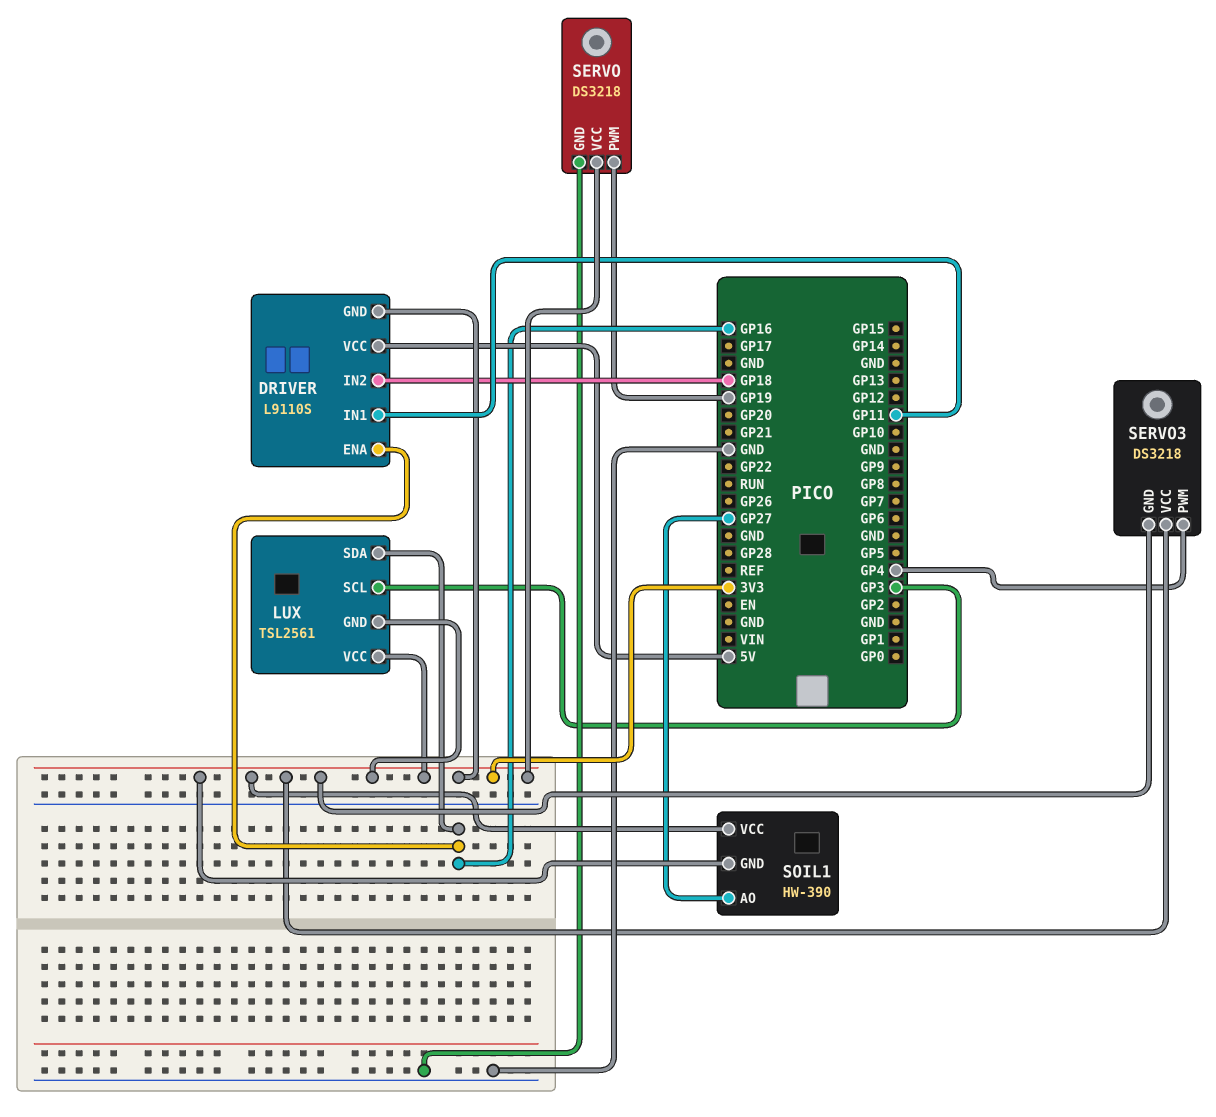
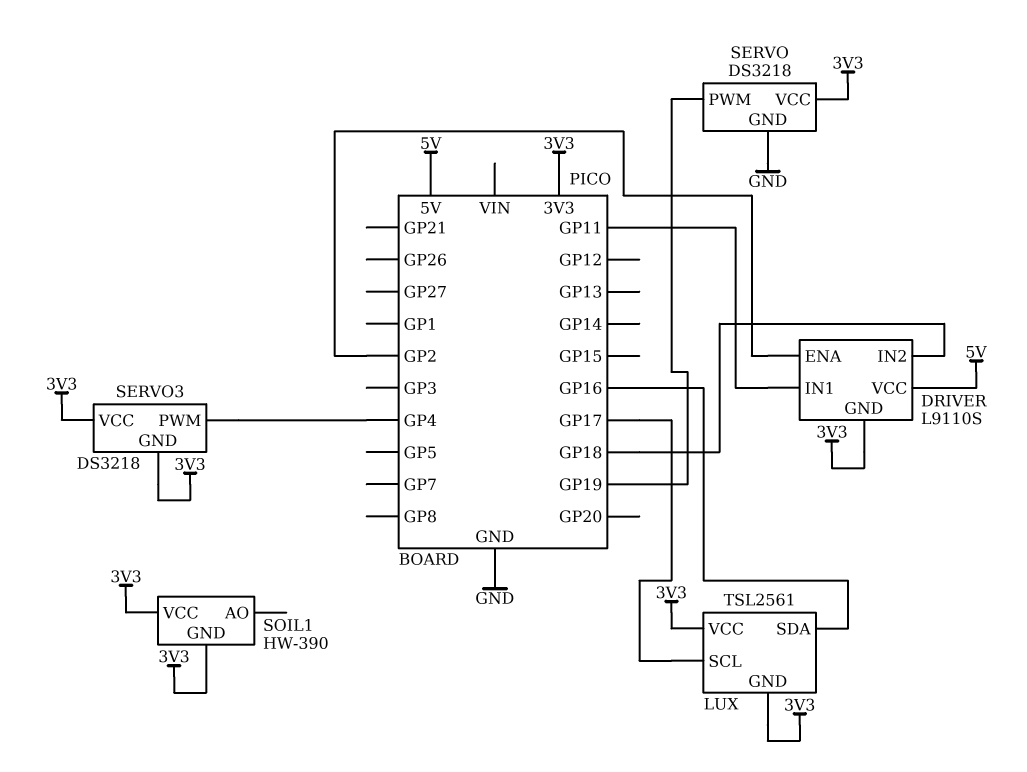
DRIVER pin ENA: GP16 -> GP2
LUX pin SCL: GP3 -> GP17
SOIL1 pin AO: GP27 -> none

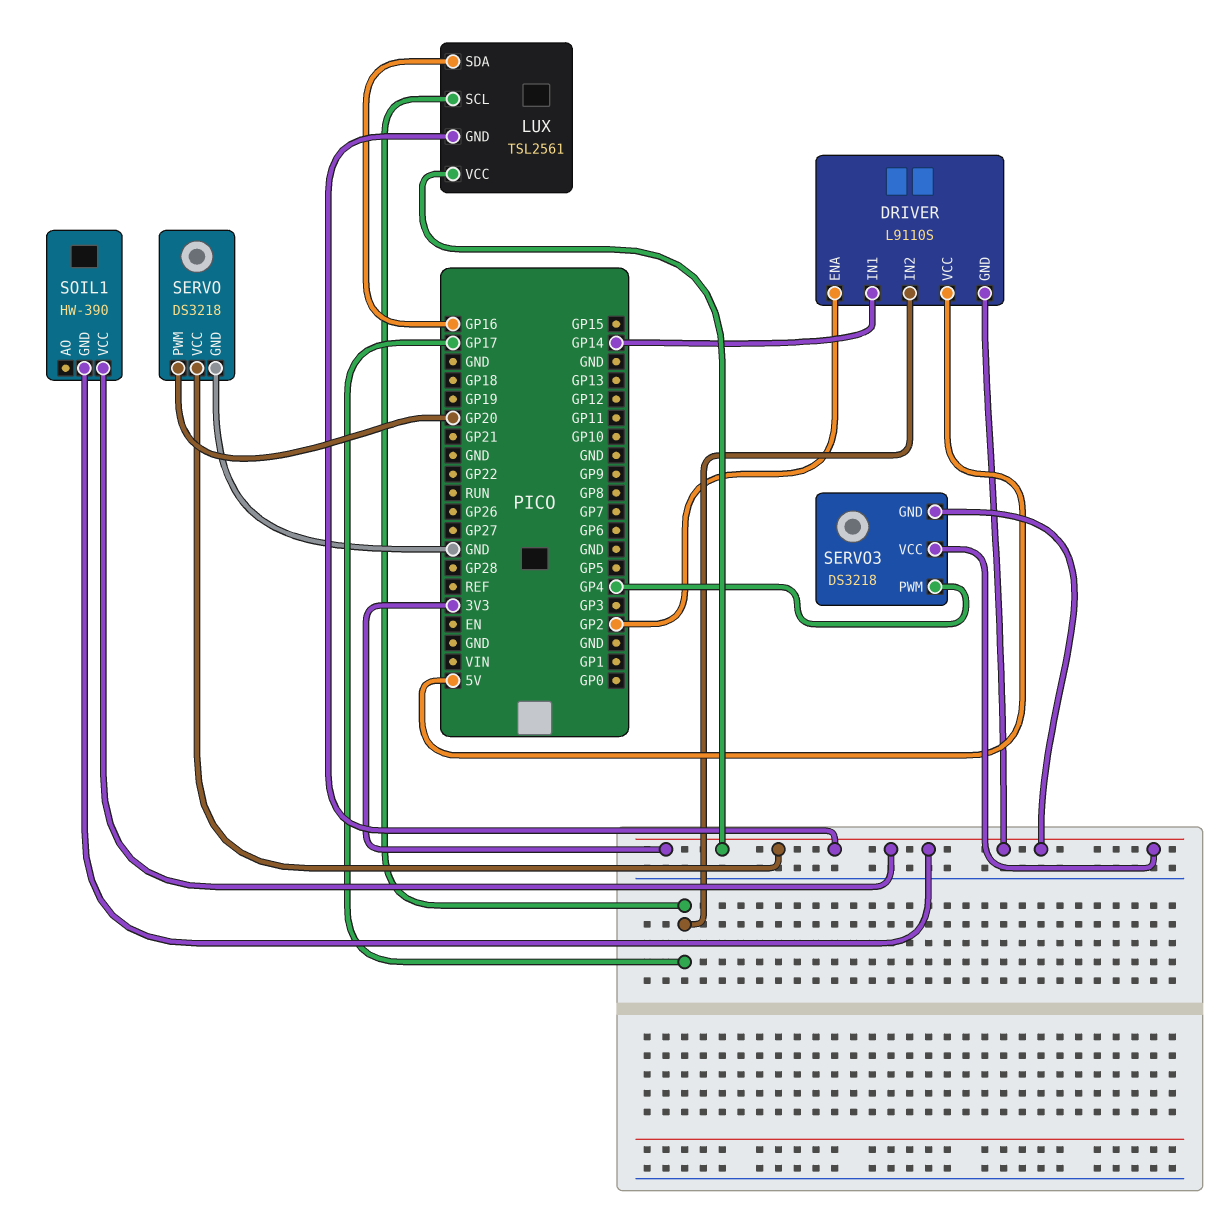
DRIVER pin IN1: GP11 -> GP14
DRIVER pin IN2: GP18 -> GP17
SERVO pin PWM: GP19 -> GP20

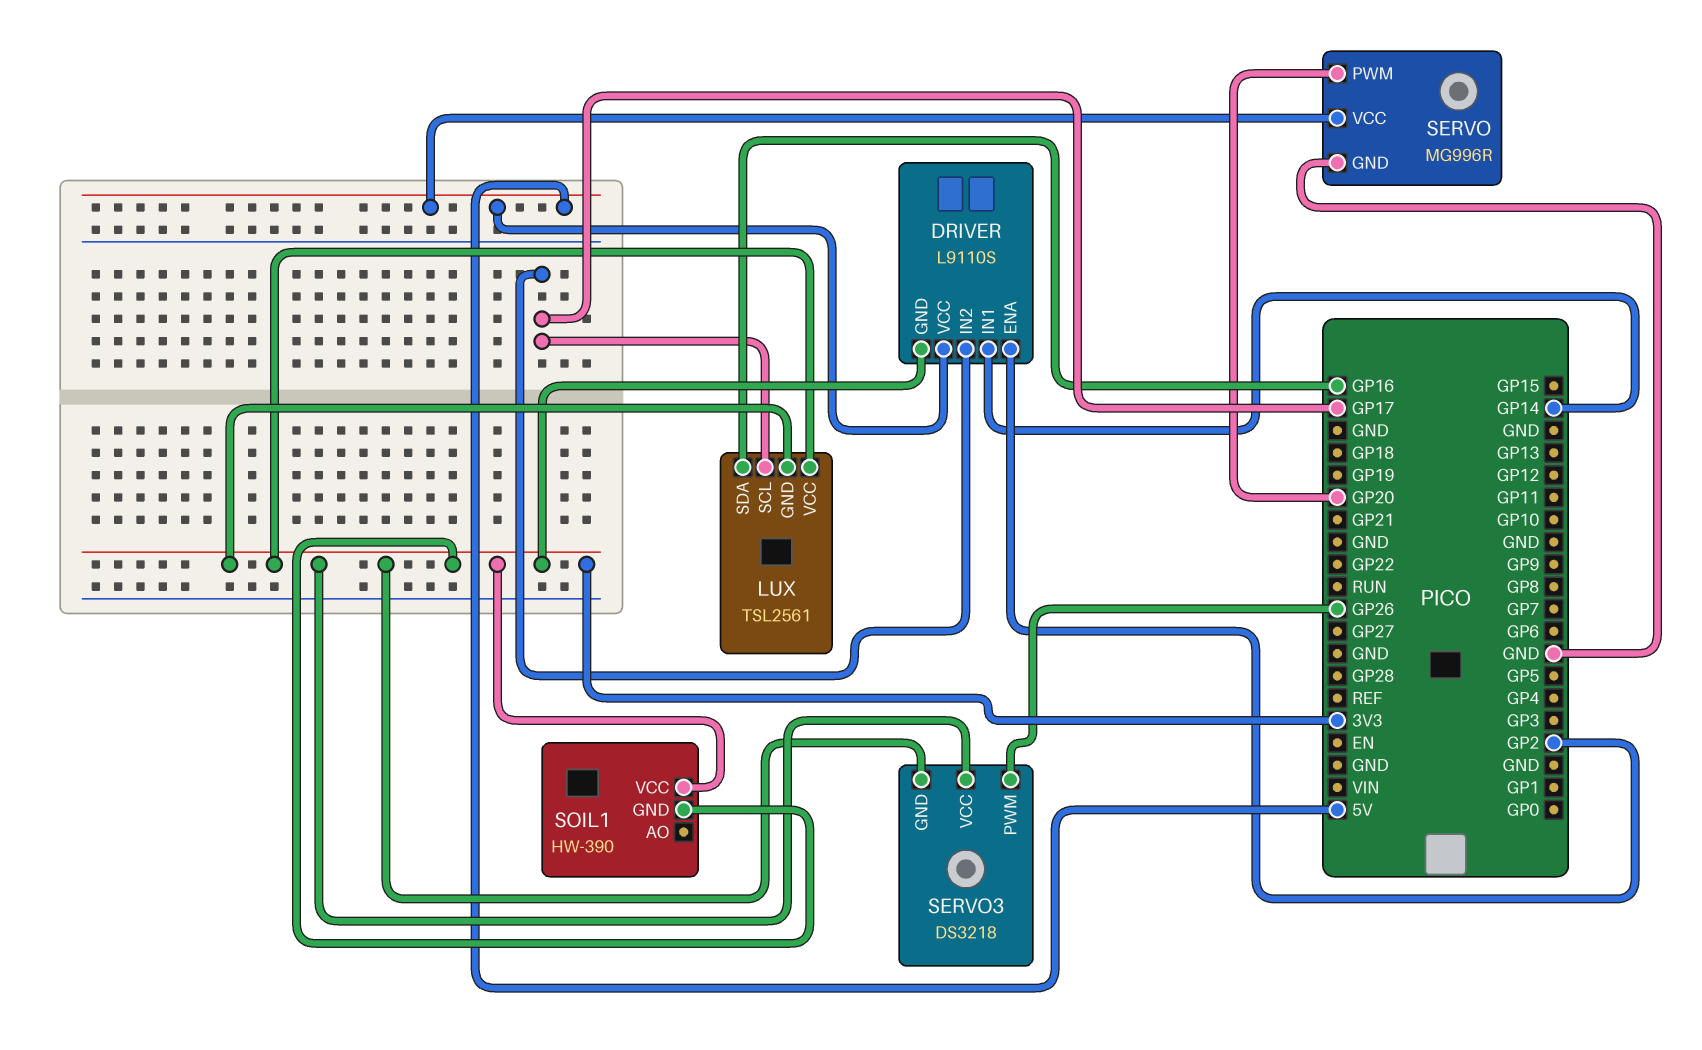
SERVO: DS3218 -> MG996R
SERVO pin VCC: 3V3 -> 5V
SERVO3 pin PWM: GP4 -> GP26

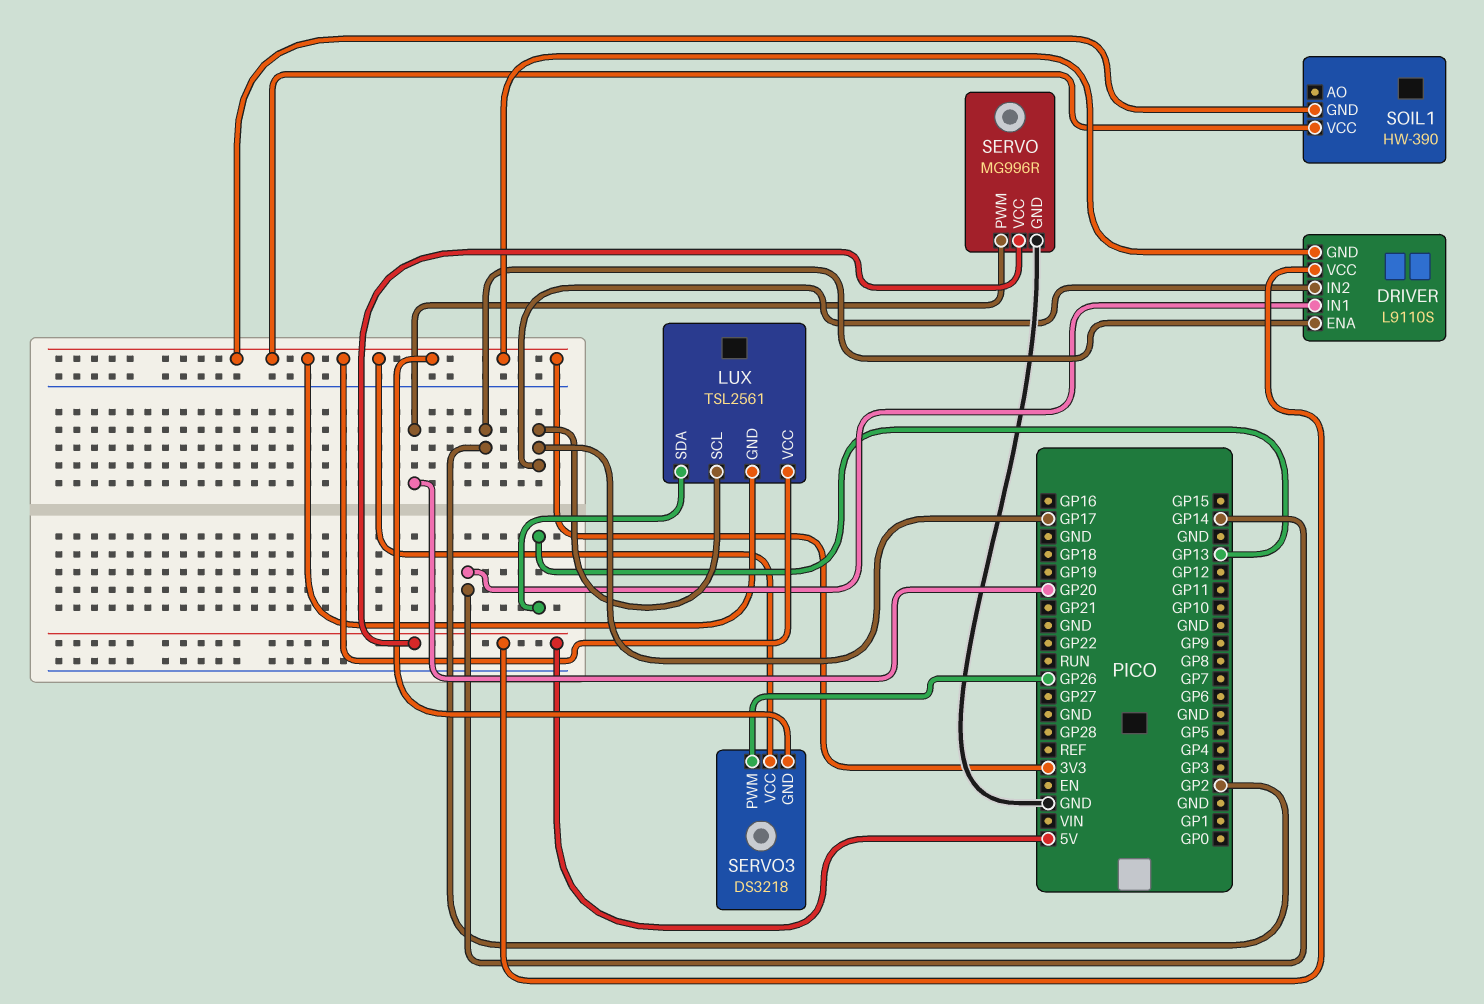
LUX pin SDA: GP16 -> GP13

